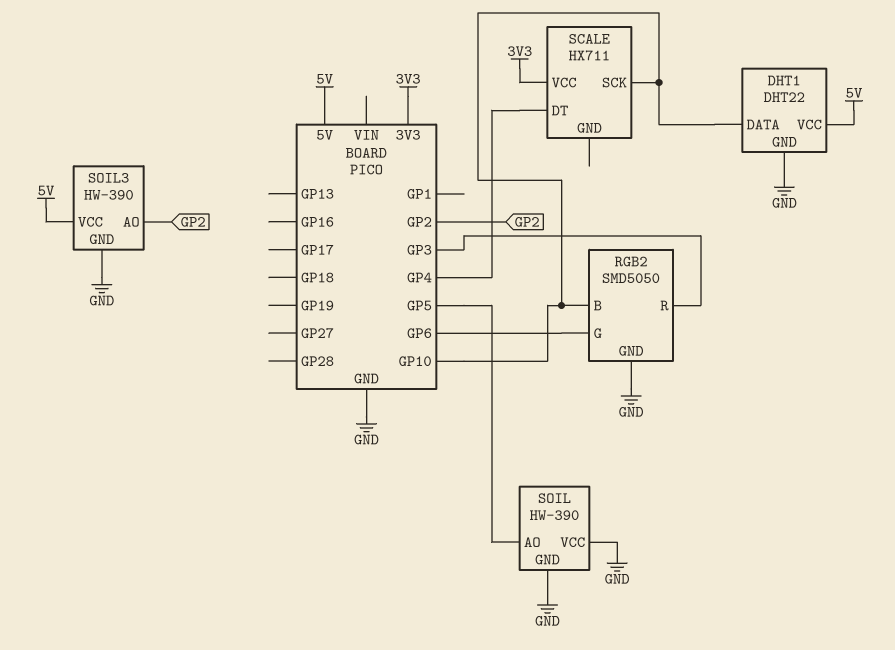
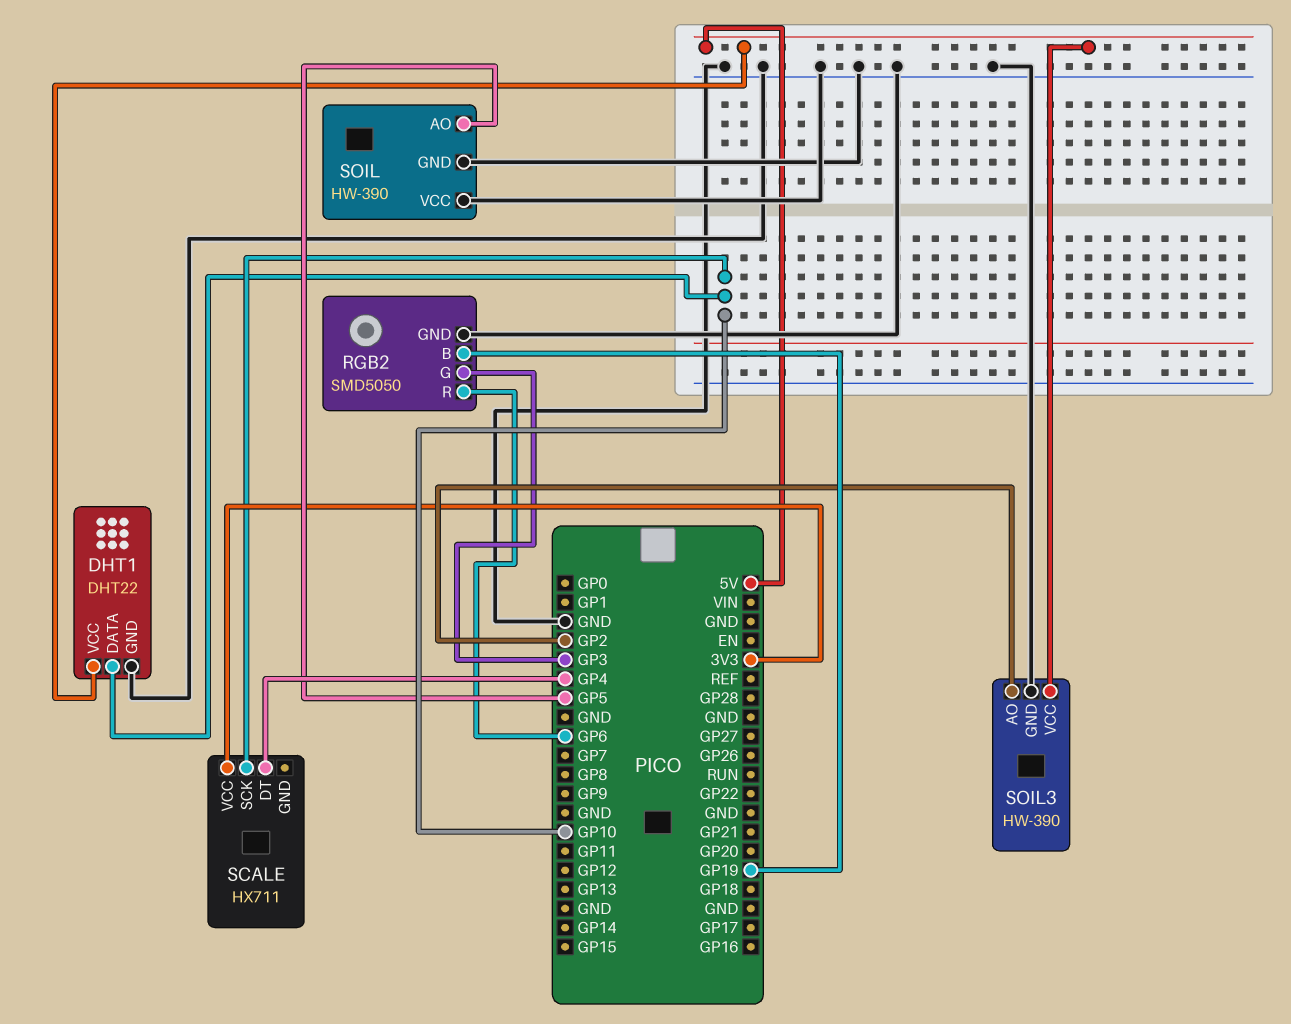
RGB2 pin B: GP10 -> GP19
RGB2 pin G: GP6 -> GP3
RGB2 pin R: GP3 -> GP6

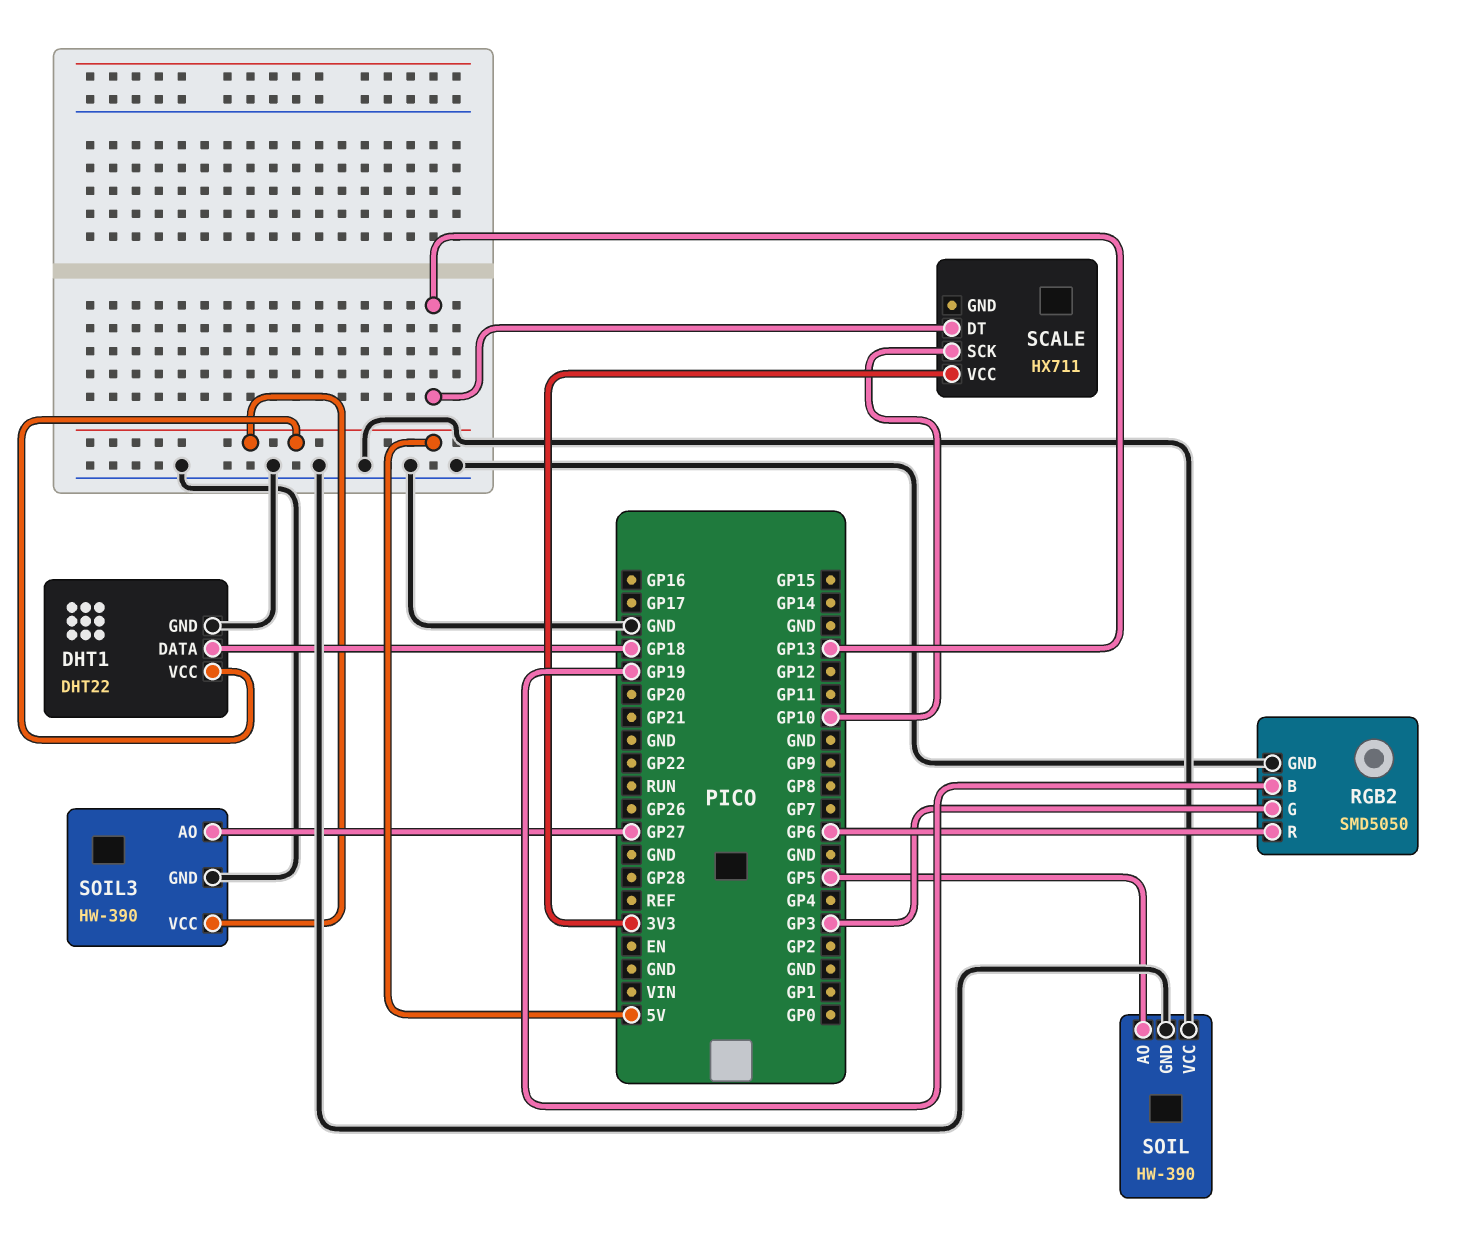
DHT1 pin DATA: GP10 -> GP18
SCALE pin DT: GP4 -> GP13
SOIL3 pin AO: GP2 -> GP27

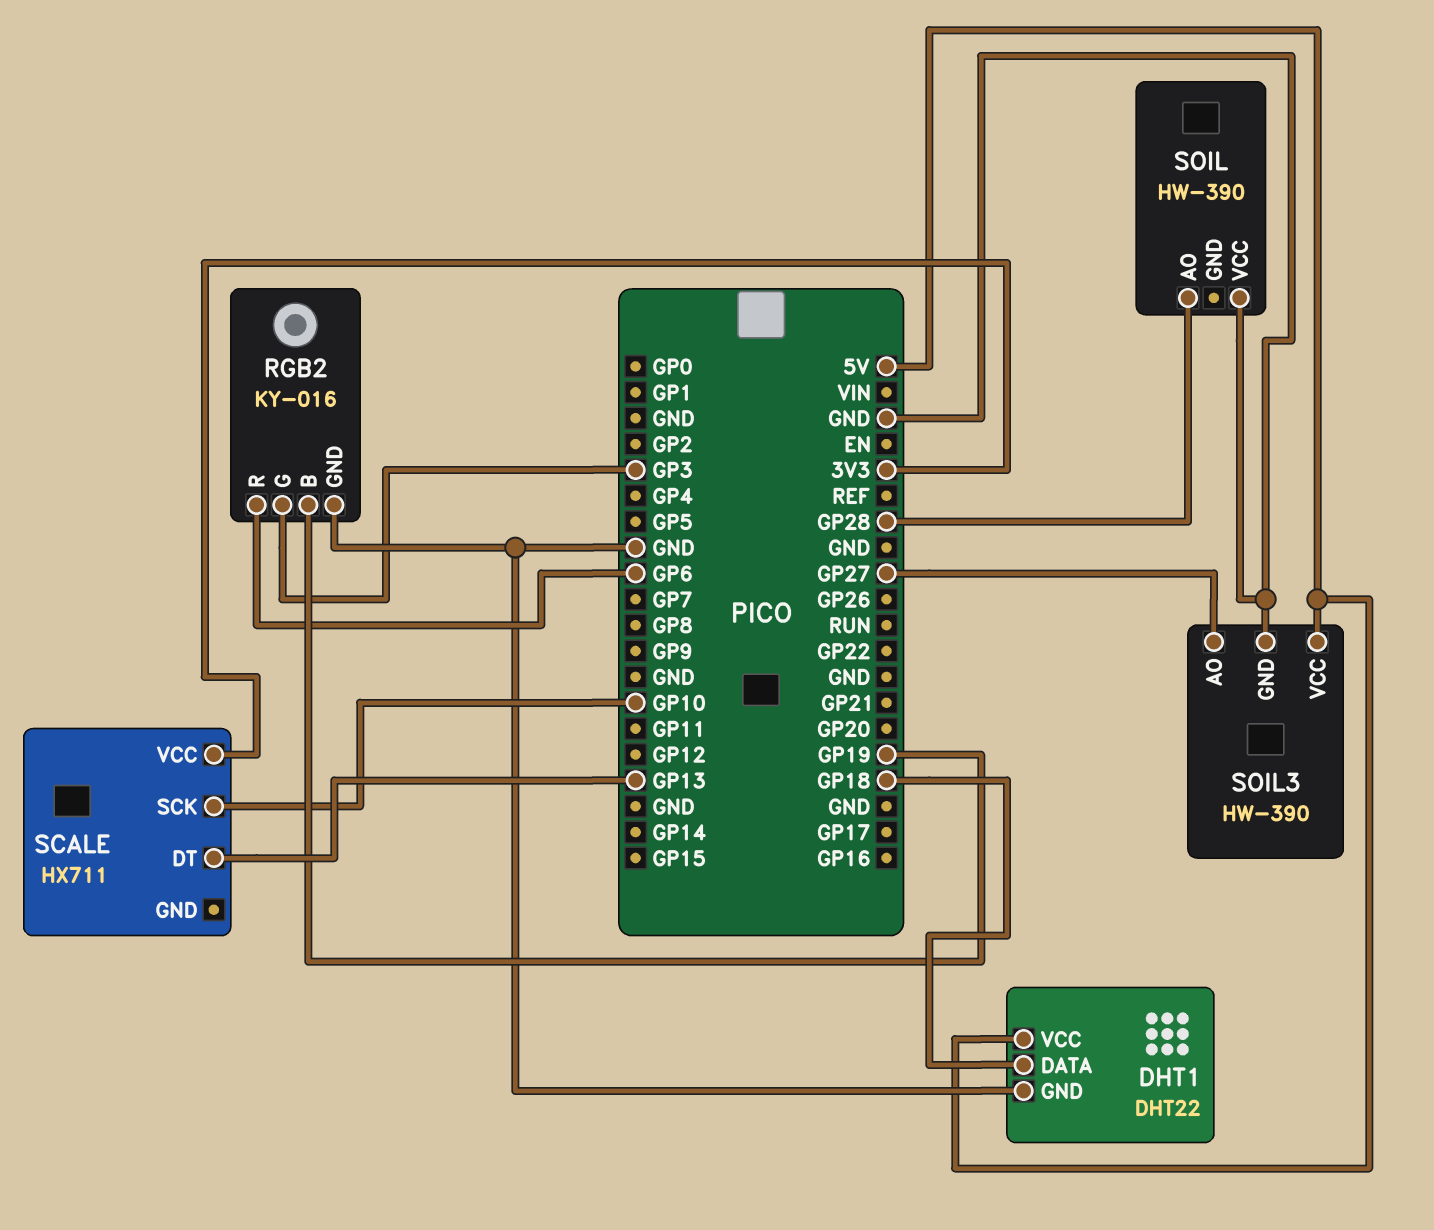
RGB2: SMD5050 -> KY-016
SOIL pin AO: GP5 -> GP28
SOIL pin GND: GND -> none

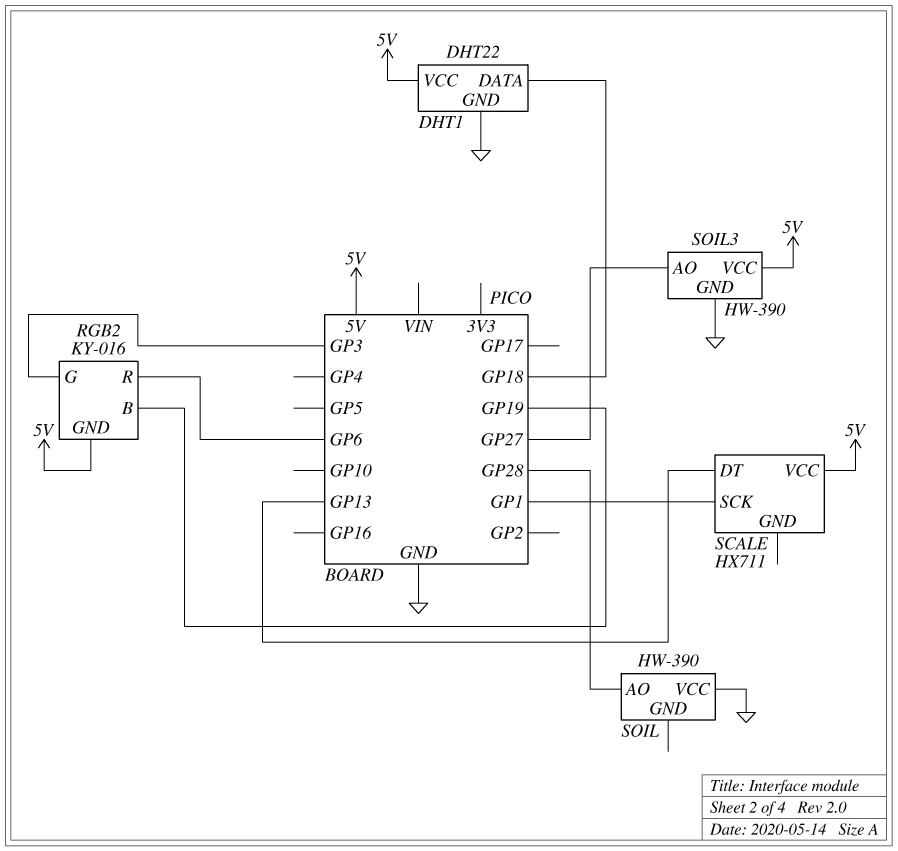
RGB2 pin GND: GND -> 5V
SCALE pin SCK: GP10 -> GP1
SCALE pin VCC: 3V3 -> 5V

